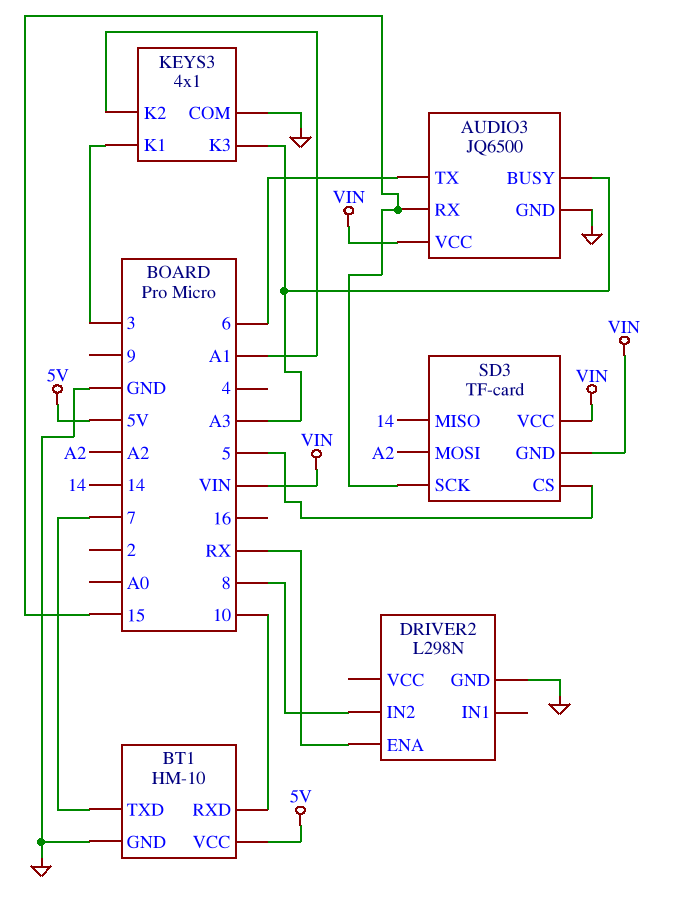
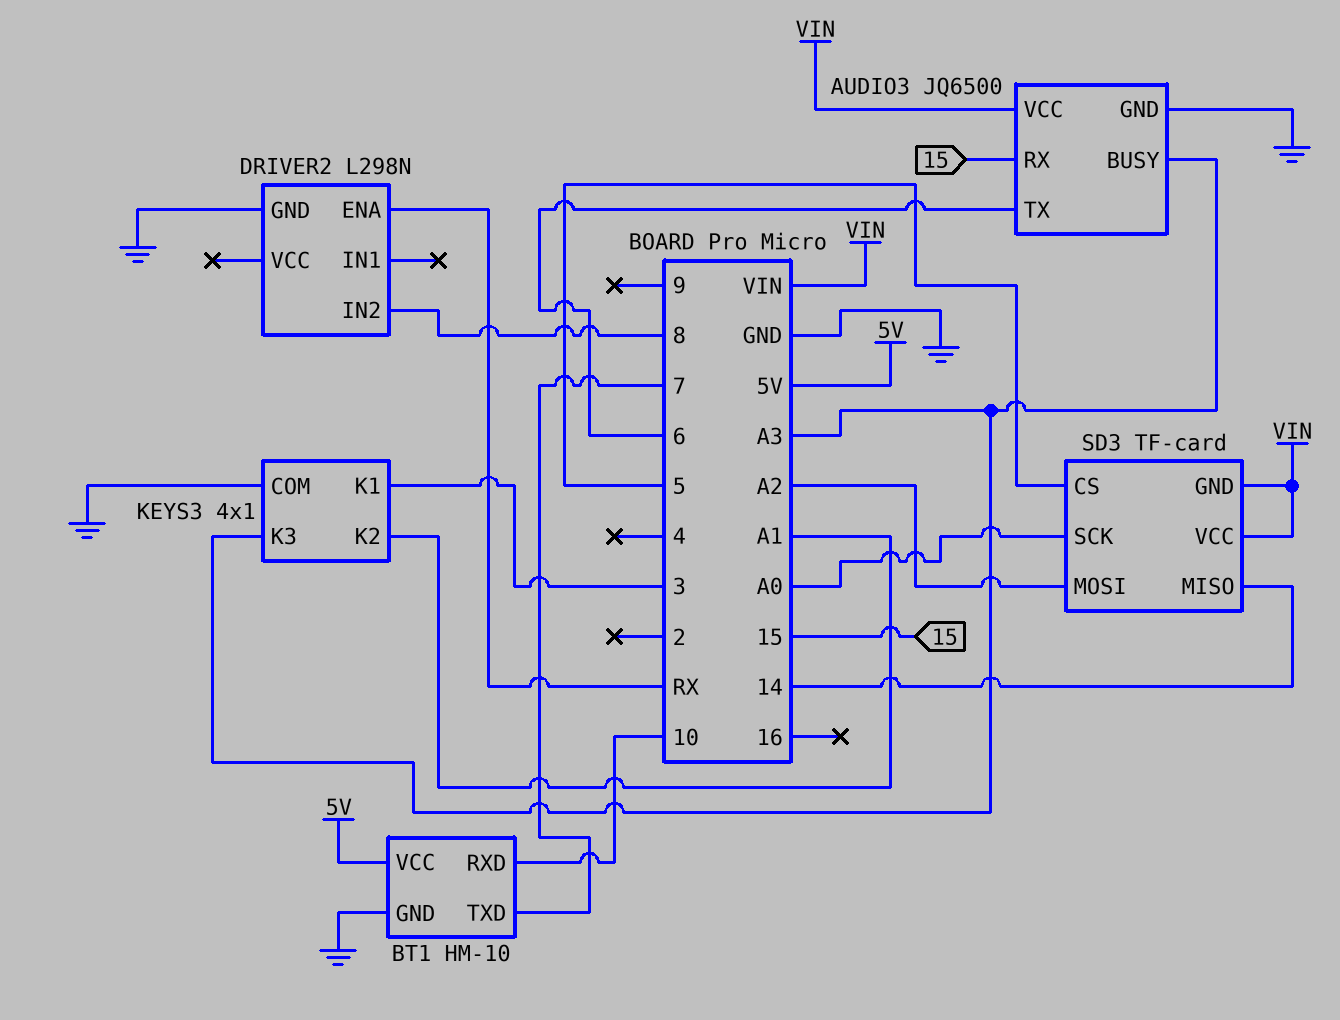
SD3 pin SCK: 15 -> A0

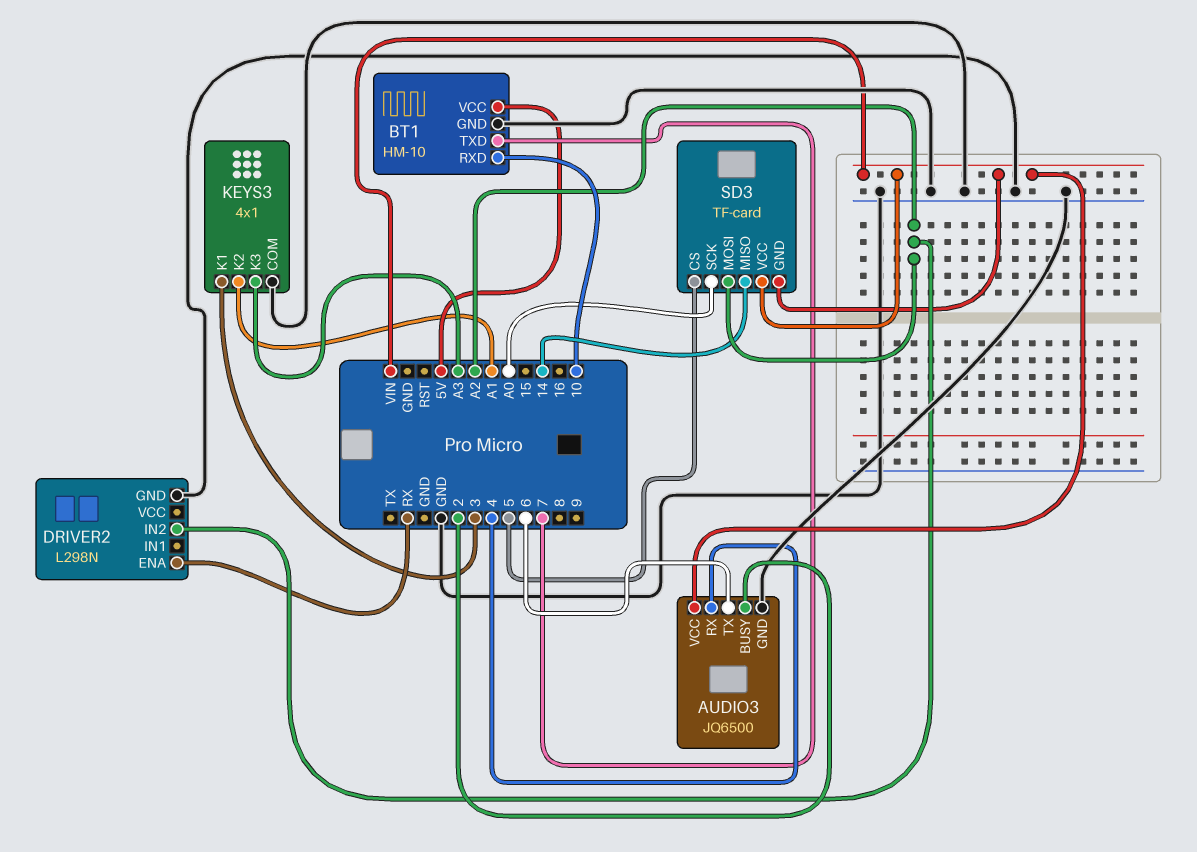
AUDIO3 pin BUSY: A3 -> 2
AUDIO3 pin RX: 15 -> 4
DRIVER2 pin IN2: 8 -> A2

